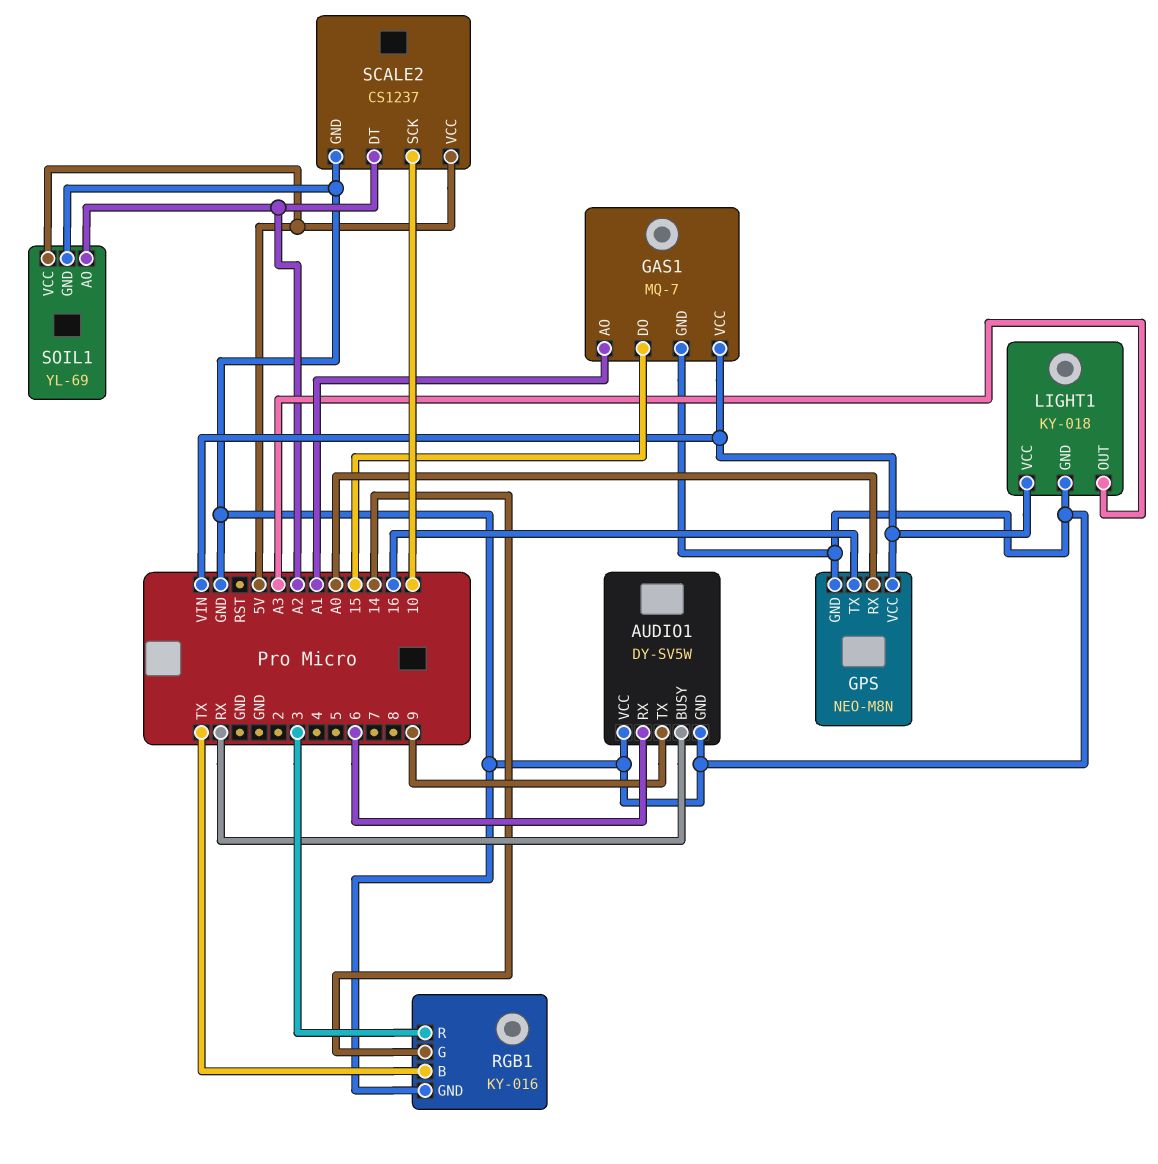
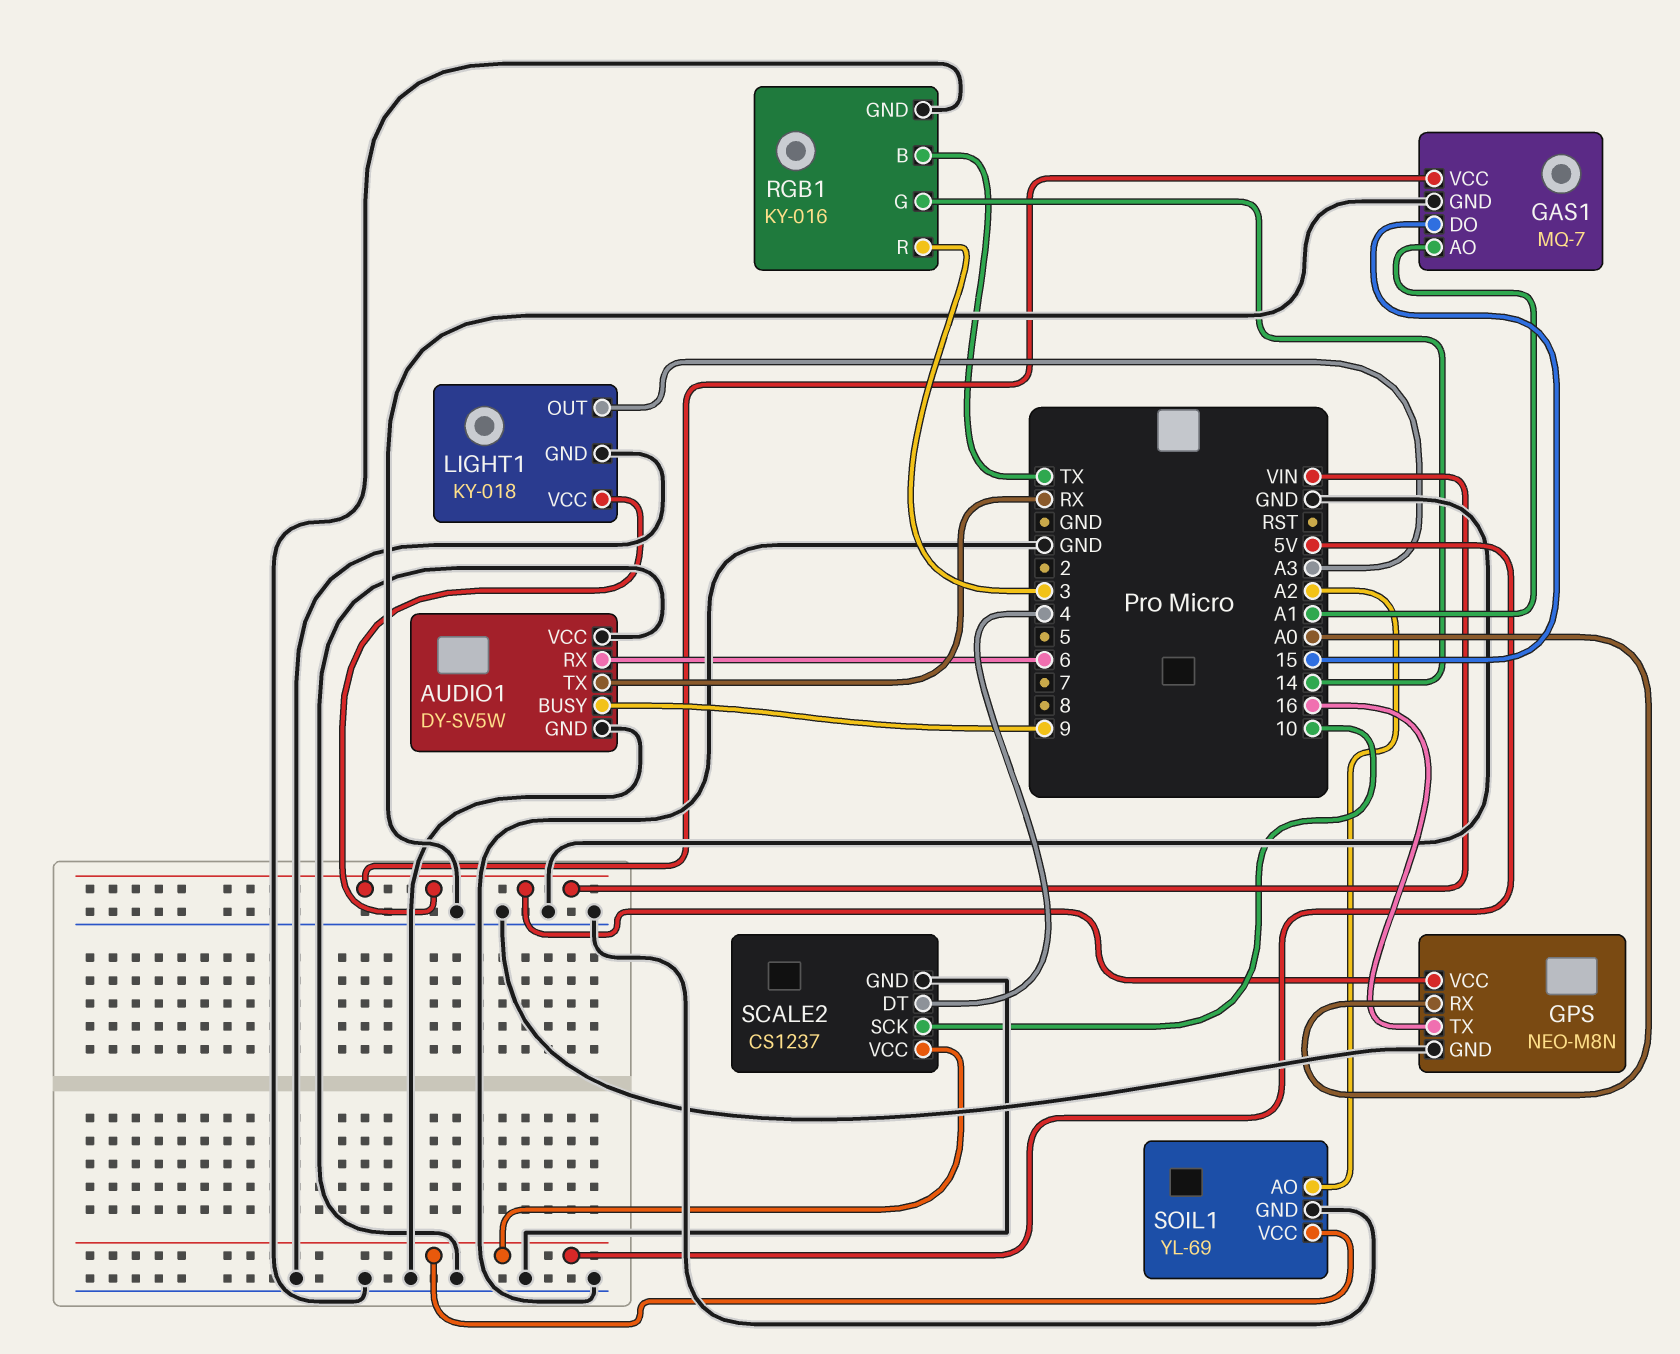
AUDIO1 pin BUSY: RX -> 9
AUDIO1 pin TX: 9 -> RX
SCALE2 pin DT: A2 -> 4

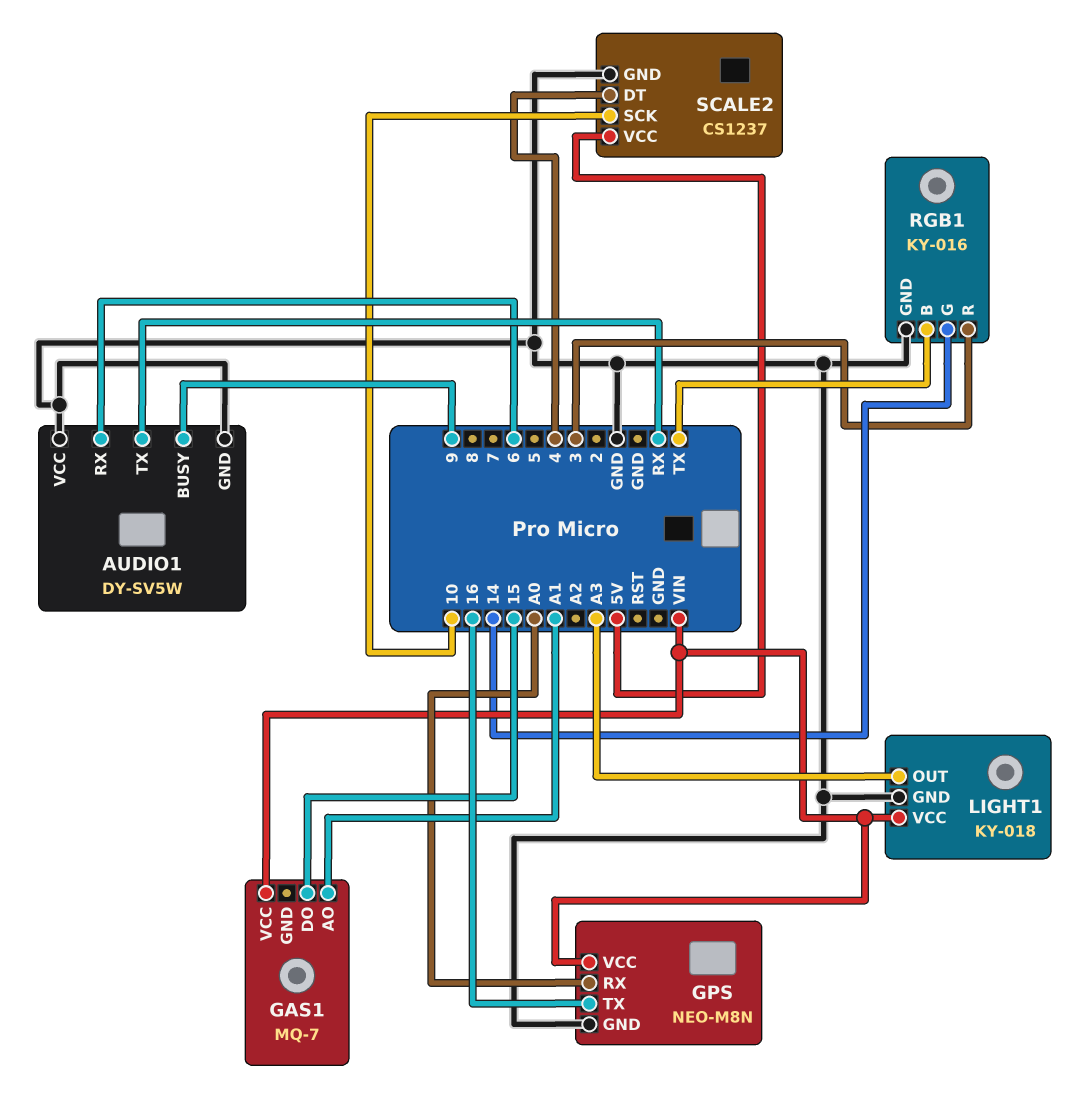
GAS1 pin GND: GND -> none
SOIL1: YL-69 -> none
SOIL1 pin AO: A2 -> none
SOIL1 pin GND: GND -> none
SOIL1 pin VCC: 5V -> none

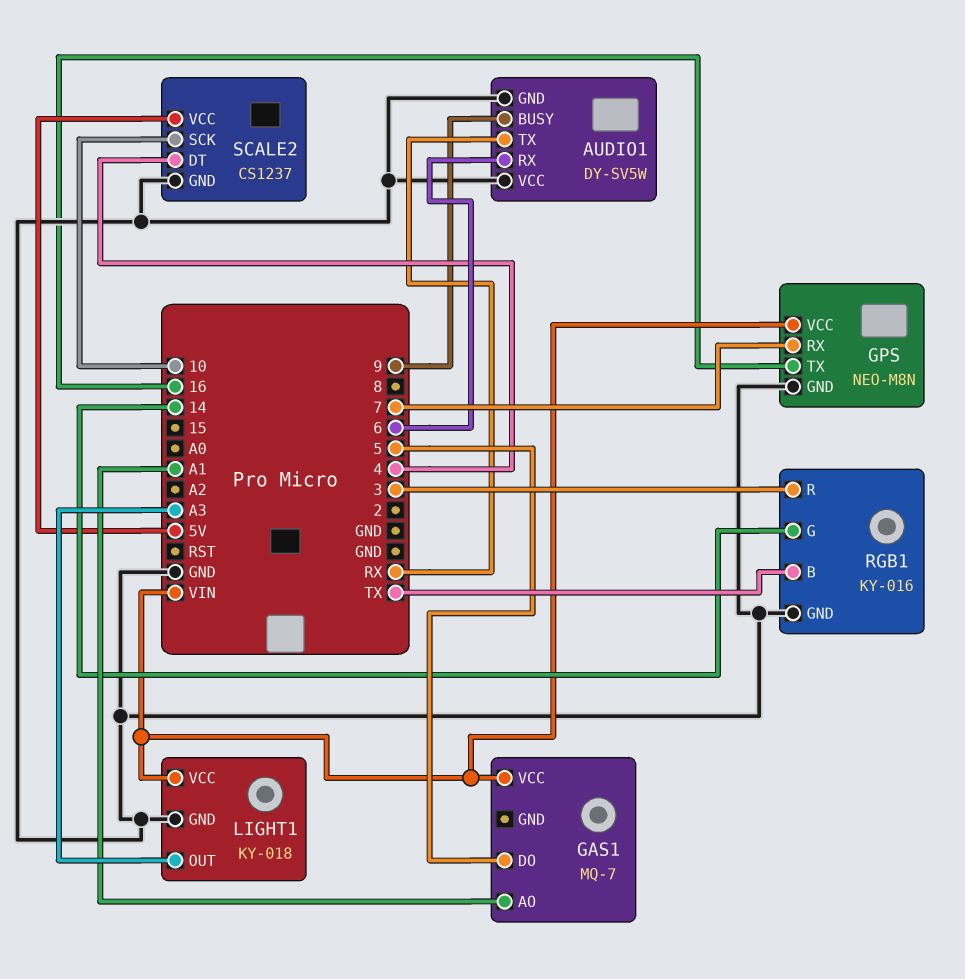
GAS1 pin DO: 15 -> 5
GPS pin RX: A0 -> 7

